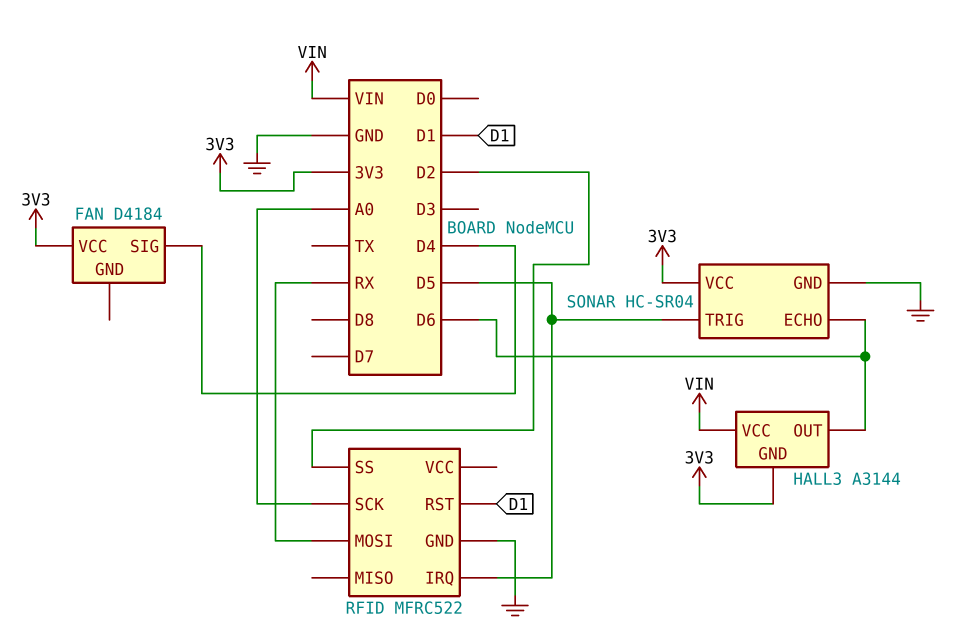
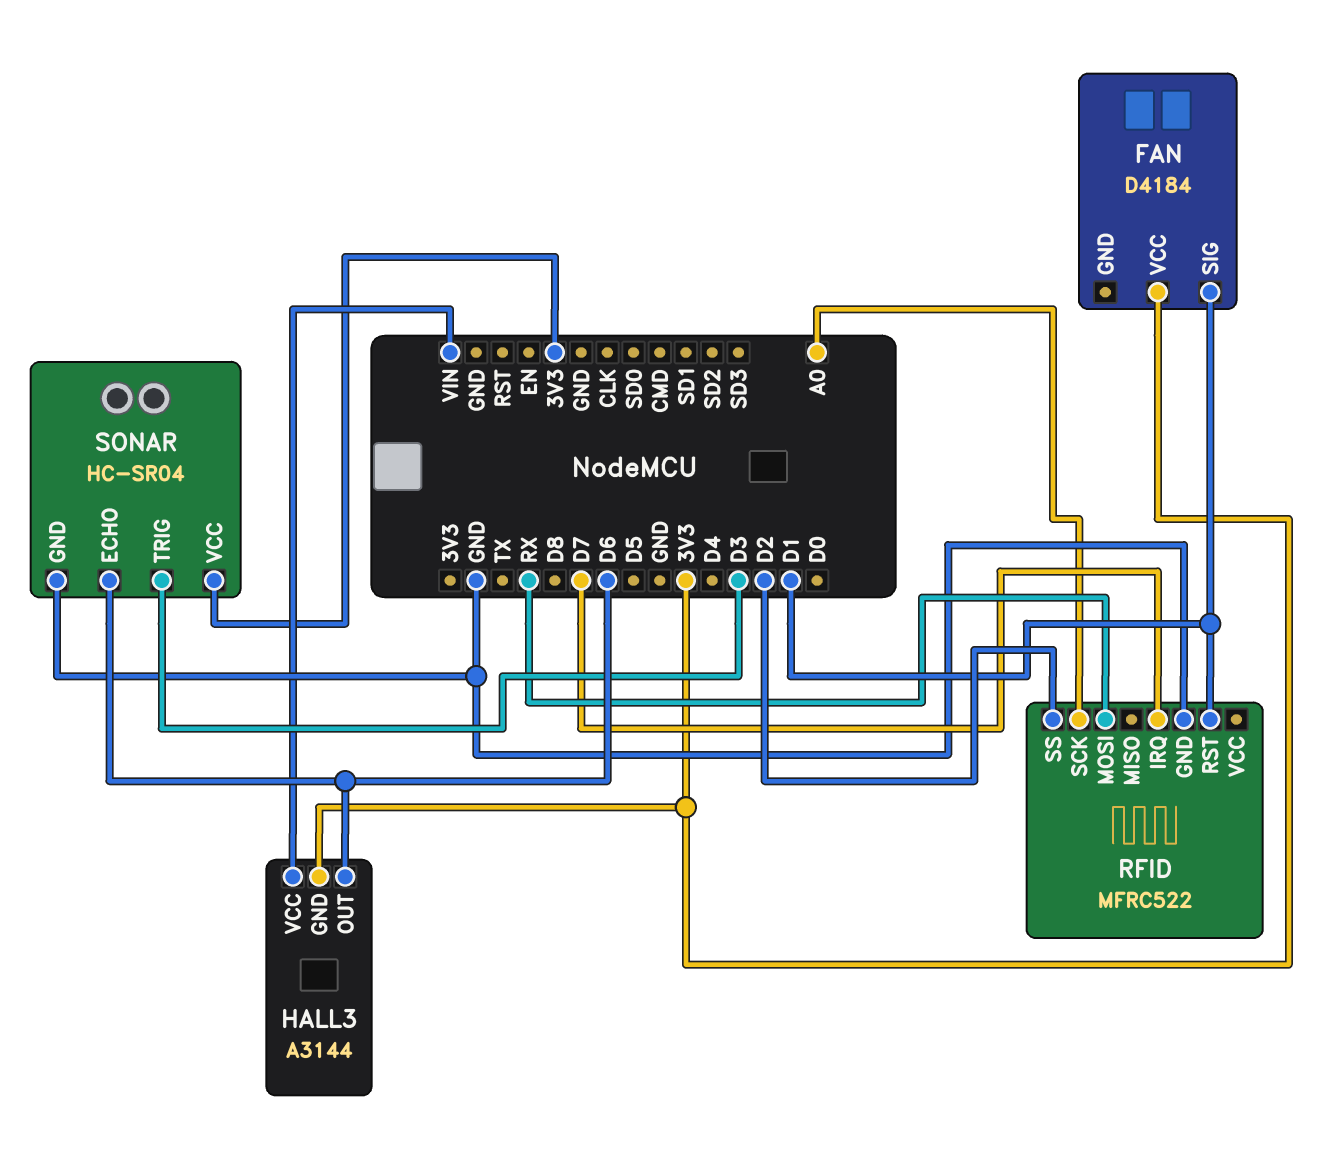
FAN pin SIG: D4 -> D1
RFID pin IRQ: D5 -> D7
SONAR pin TRIG: D5 -> D3

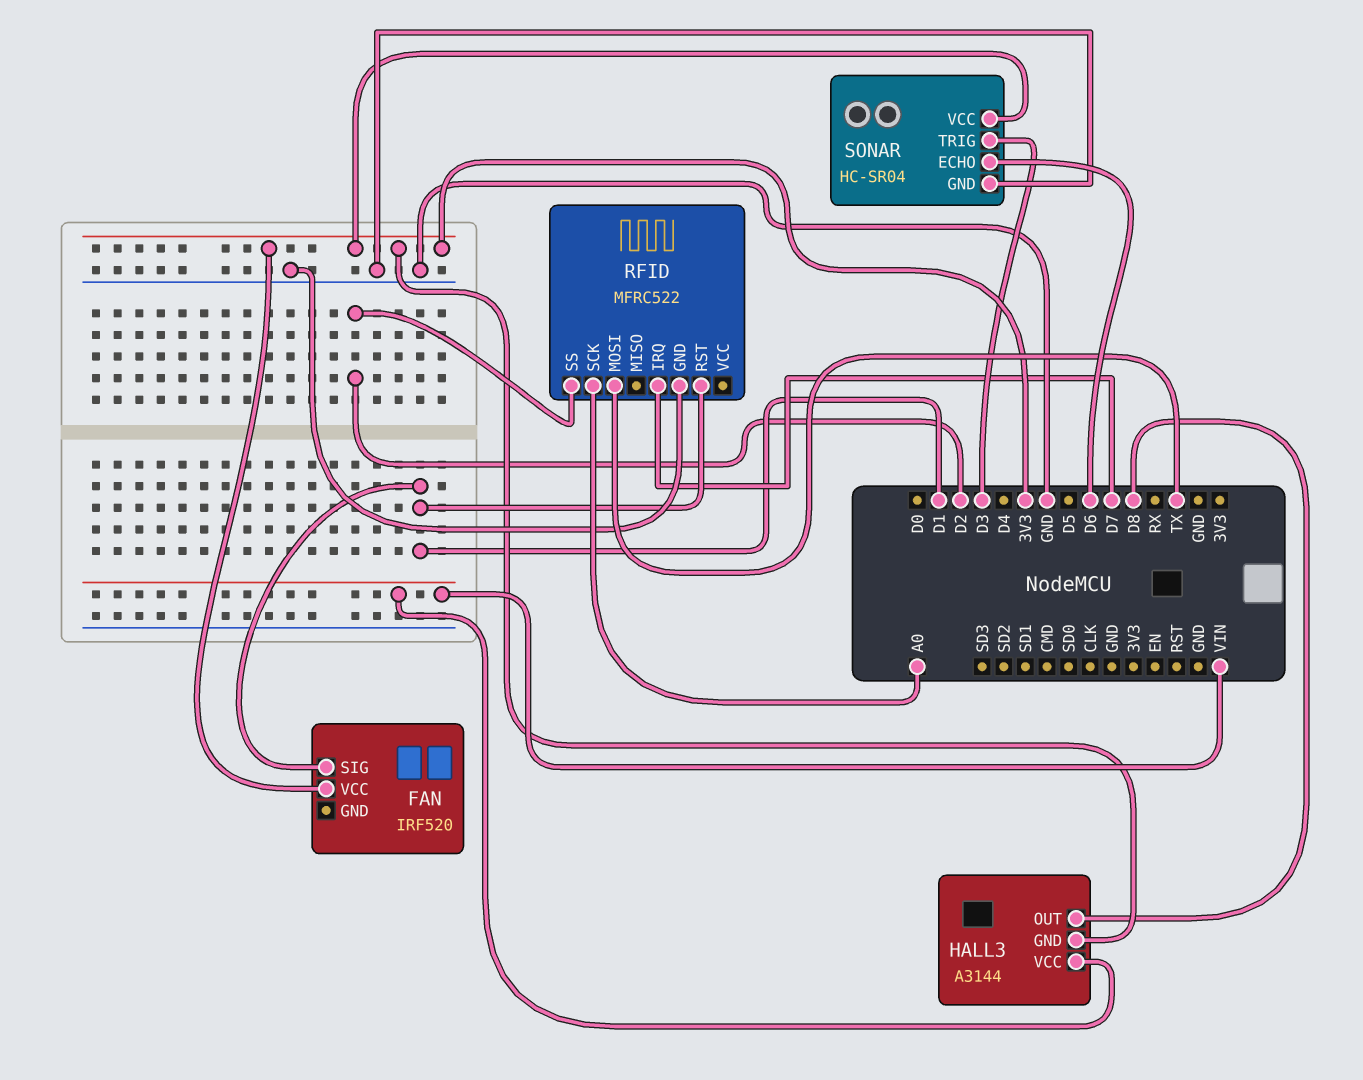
FAN: D4184 -> IRF520
HALL3 pin OUT: D6 -> D8
RFID pin MOSI: RX -> TX

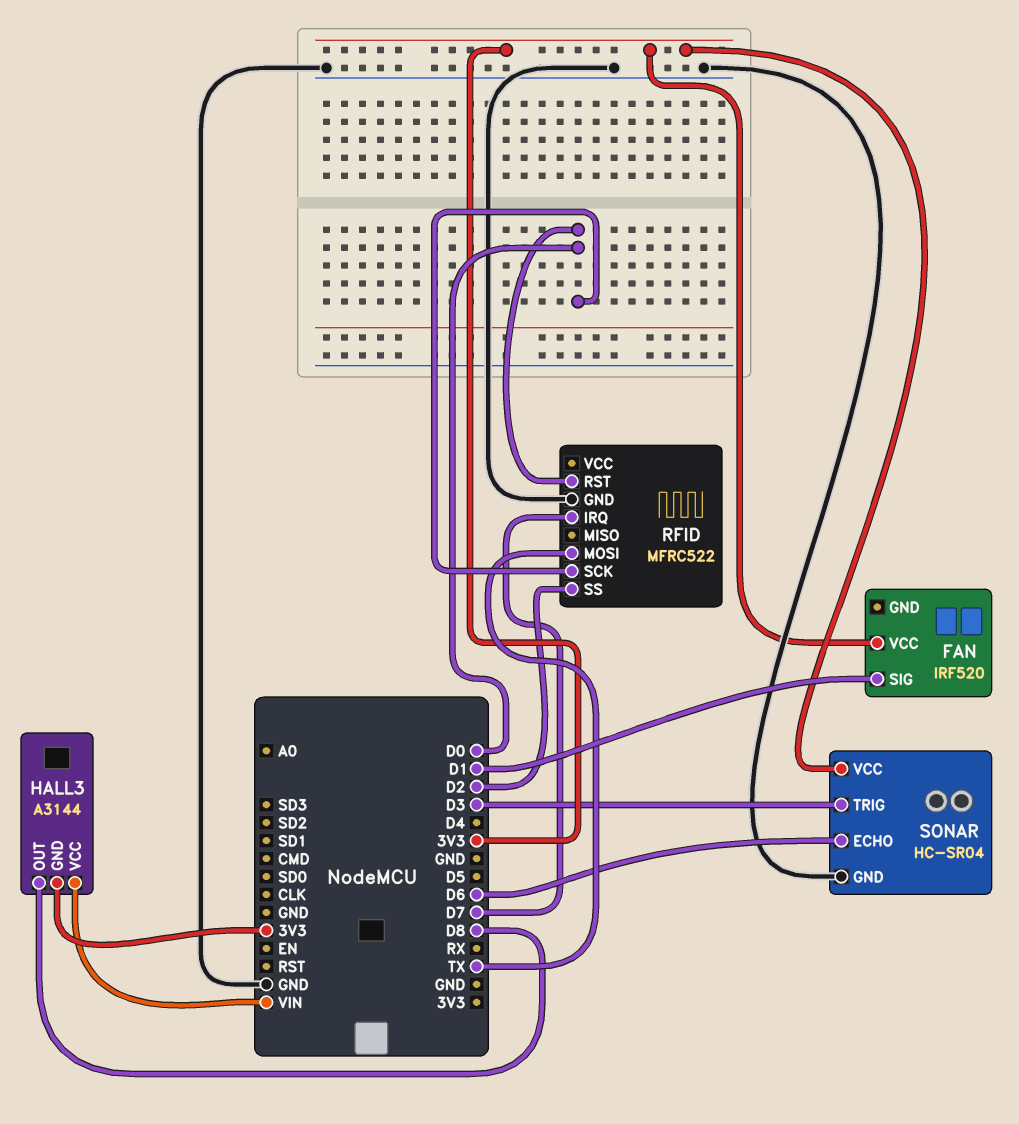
RFID pin RST: D1 -> D0
RFID pin SCK: A0 -> D0

